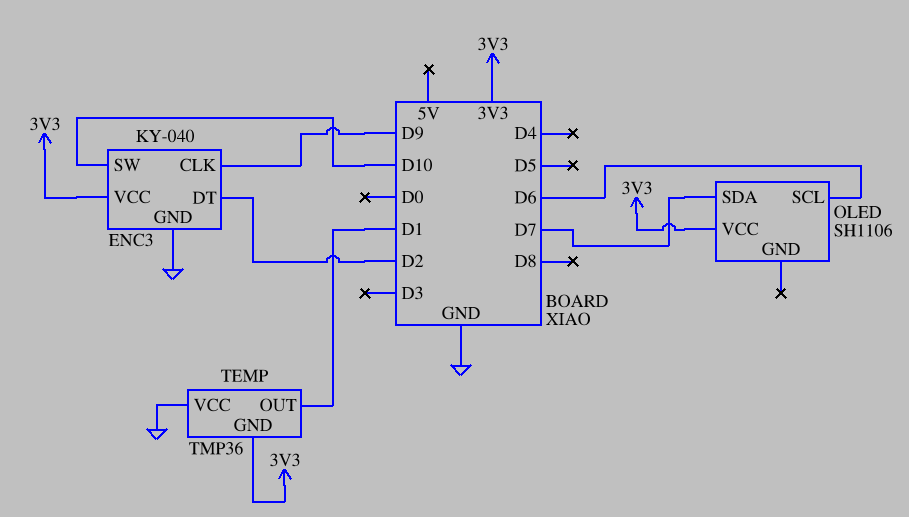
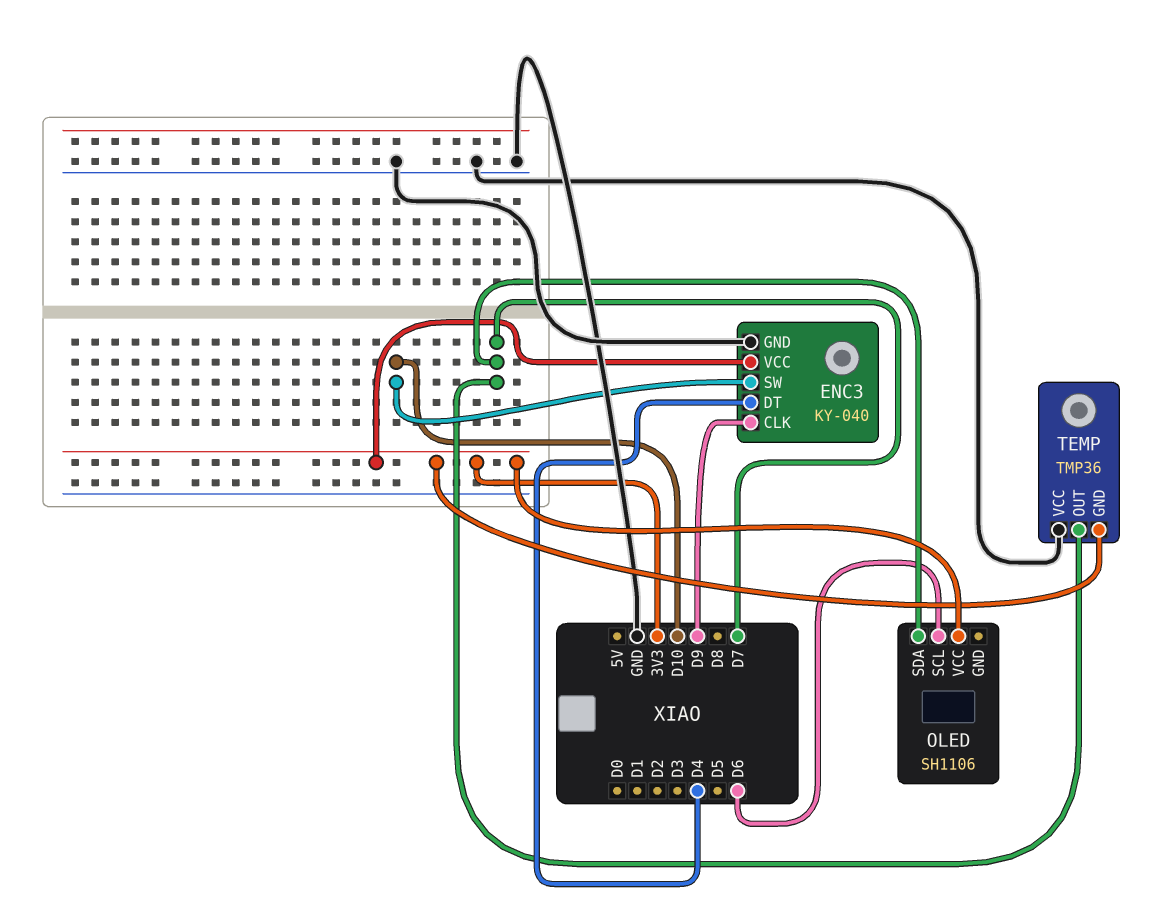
ENC3 pin DT: D2 -> D4
TEMP pin OUT: D1 -> D7

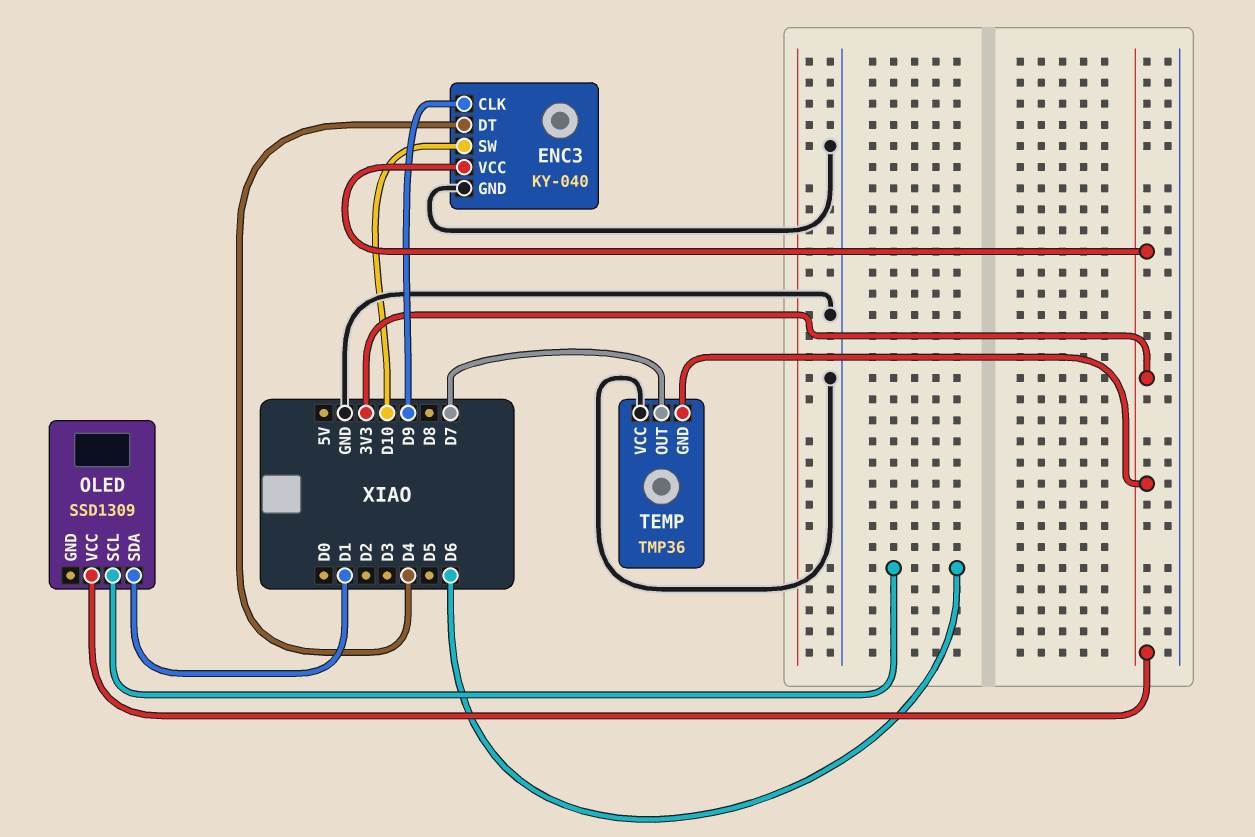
OLED: SH1106 -> SSD1309
OLED pin SDA: D7 -> D1

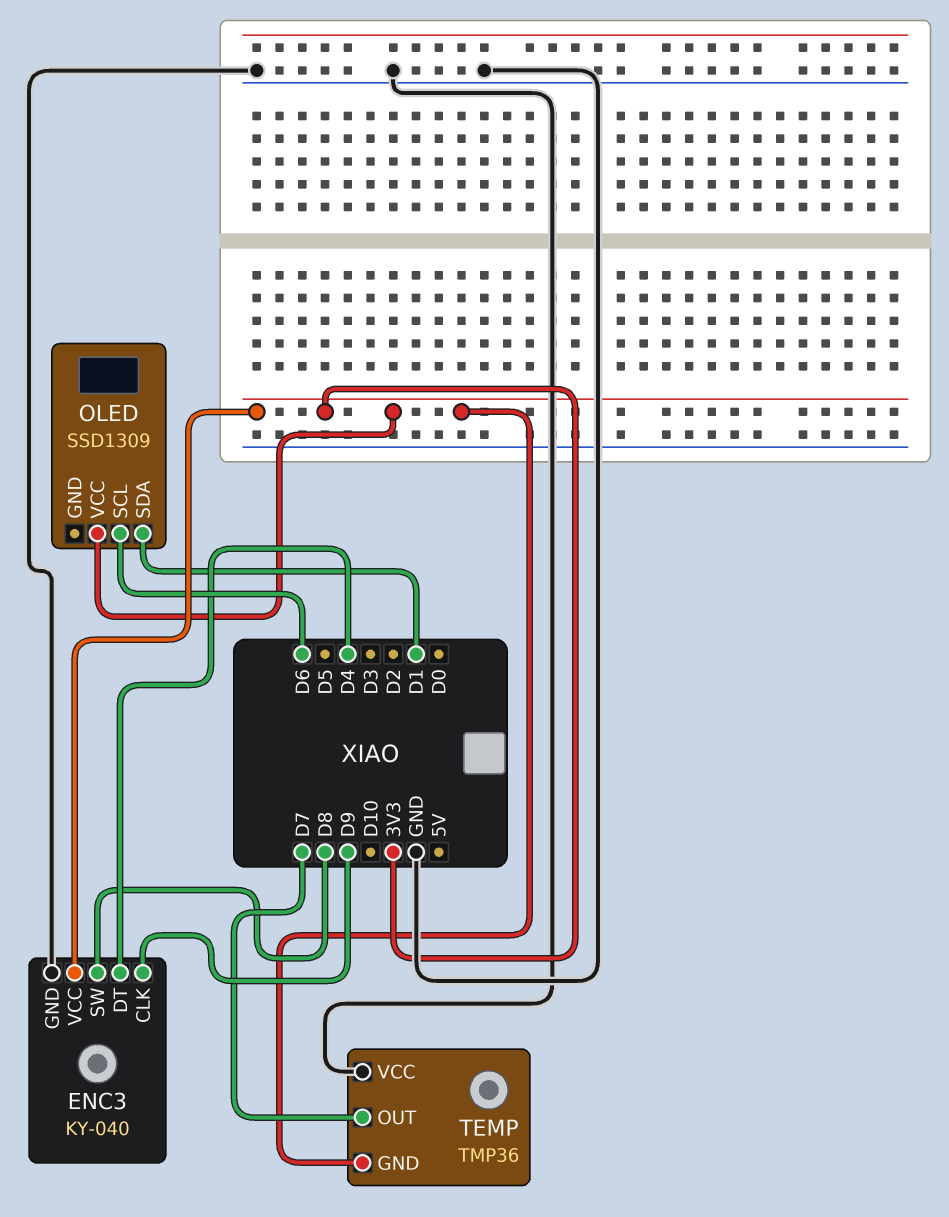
ENC3 pin SW: D10 -> D8

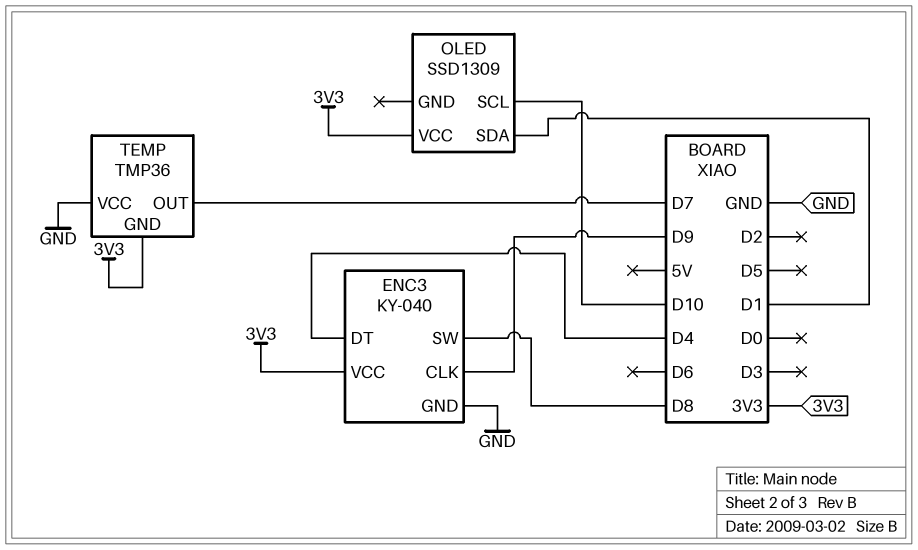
OLED pin SCL: D6 -> D10

